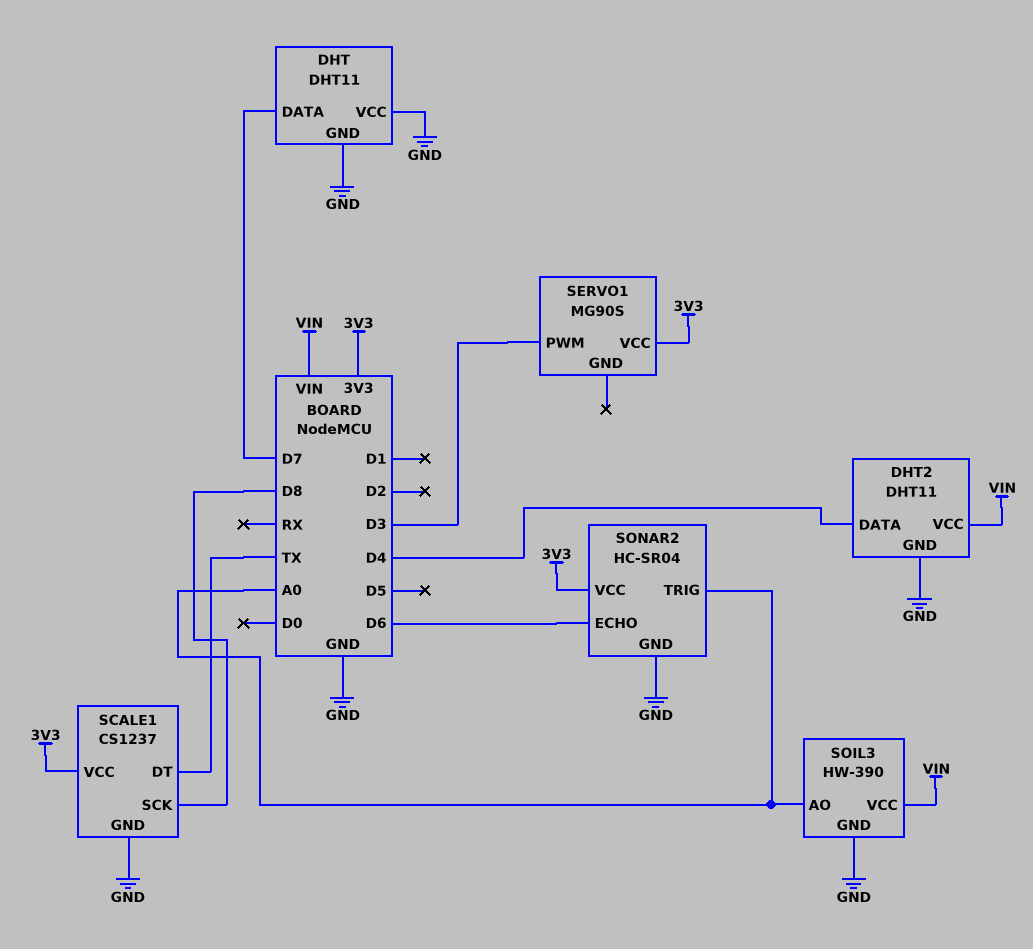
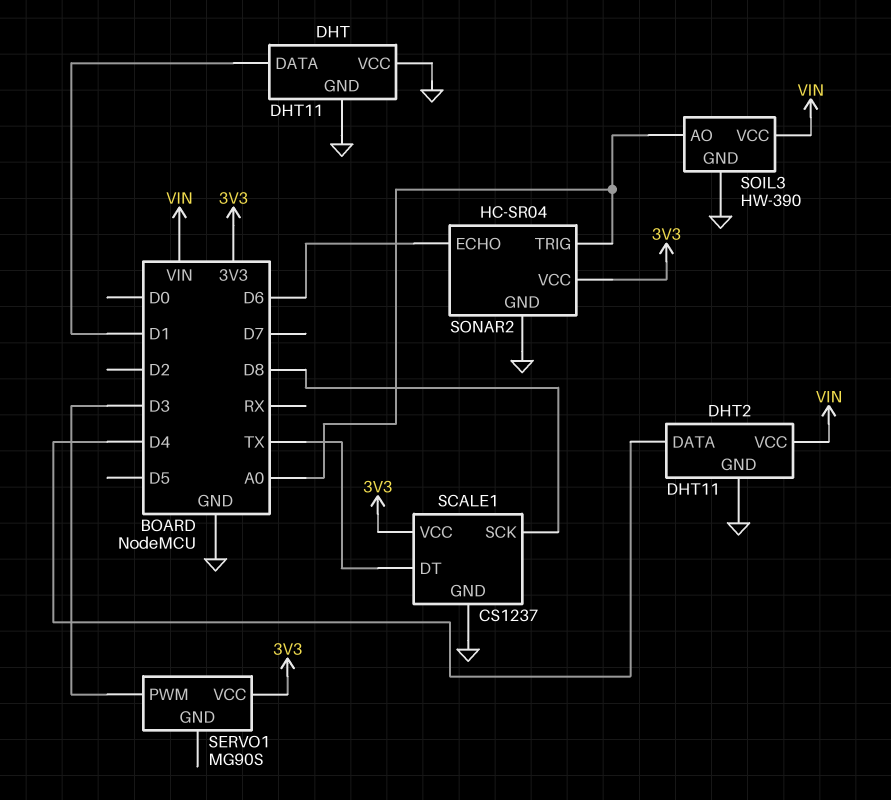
DHT pin DATA: D7 -> D1

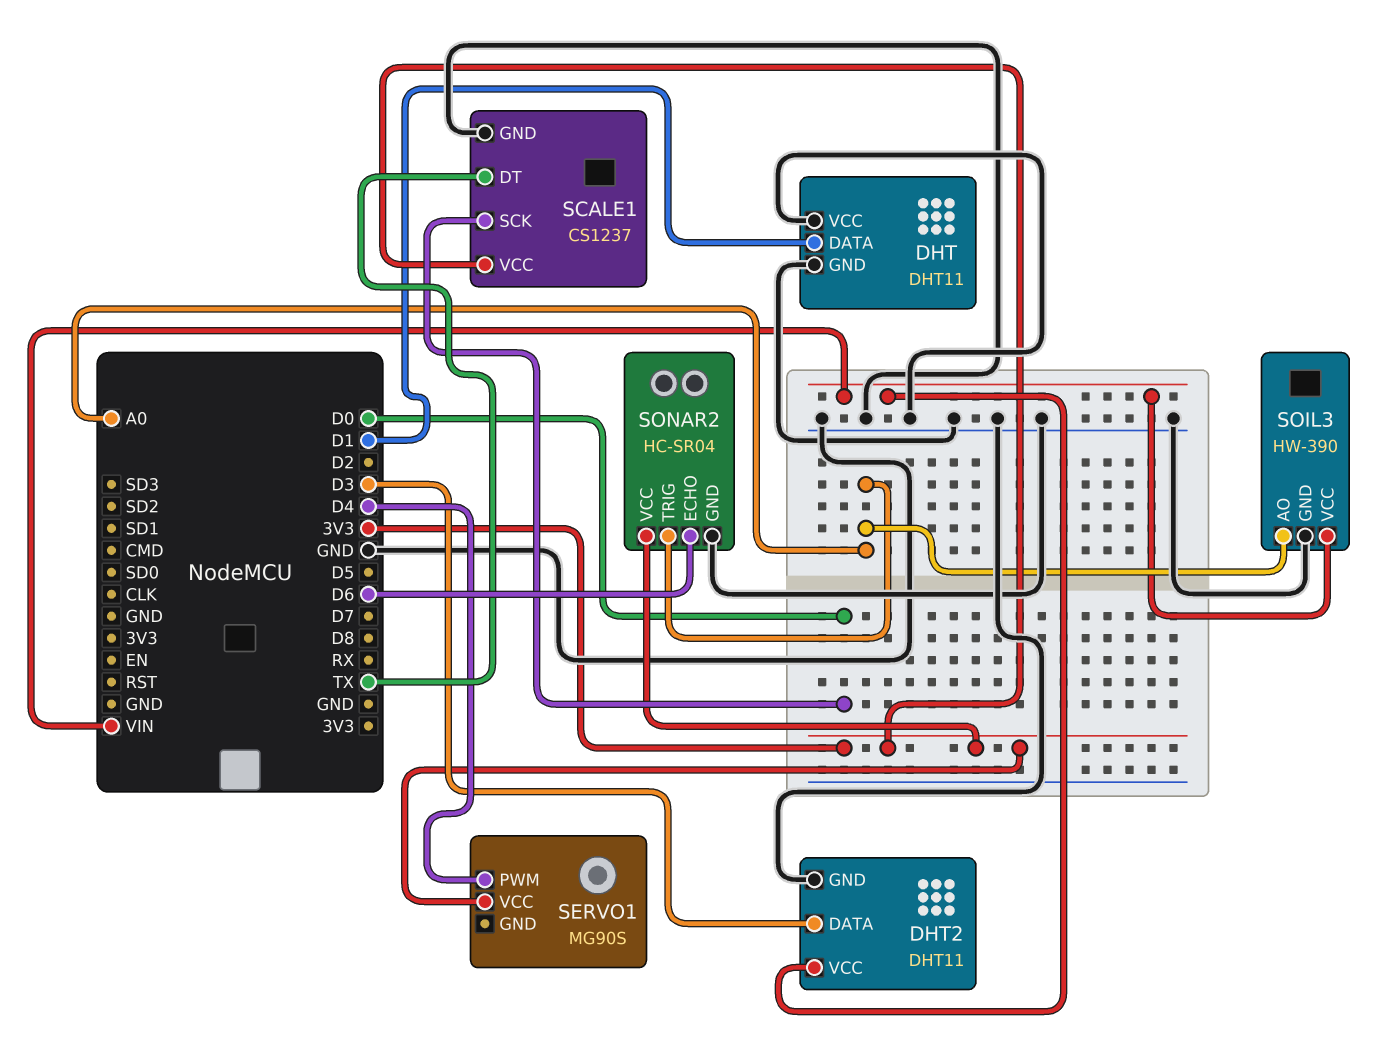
DHT2 pin DATA: D4 -> D3
SCALE1 pin SCK: D8 -> D0
SERVO1 pin PWM: D3 -> D4

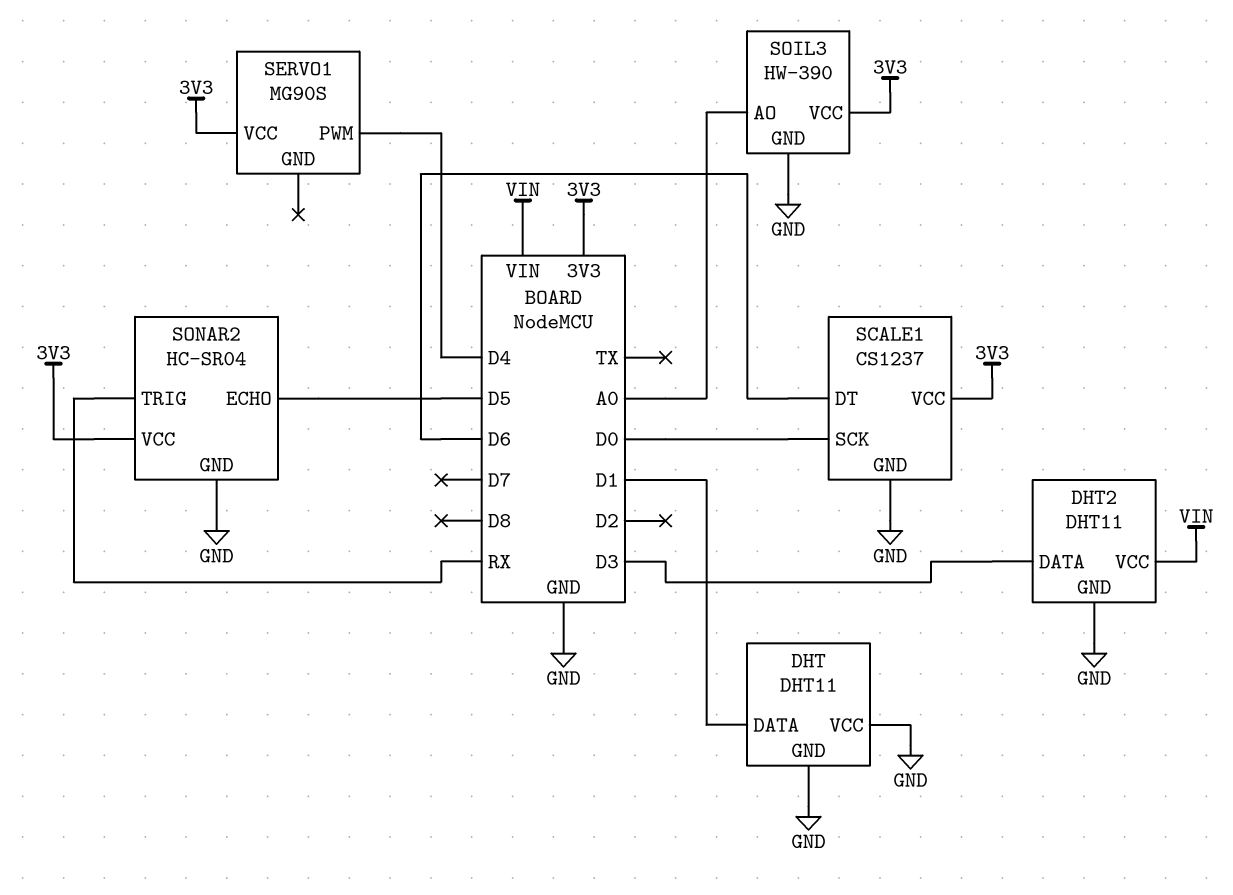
SCALE1 pin DT: TX -> D6
SOIL3 pin VCC: VIN -> 3V3
SONAR2 pin ECHO: D6 -> D5
SONAR2 pin TRIG: A0 -> RX

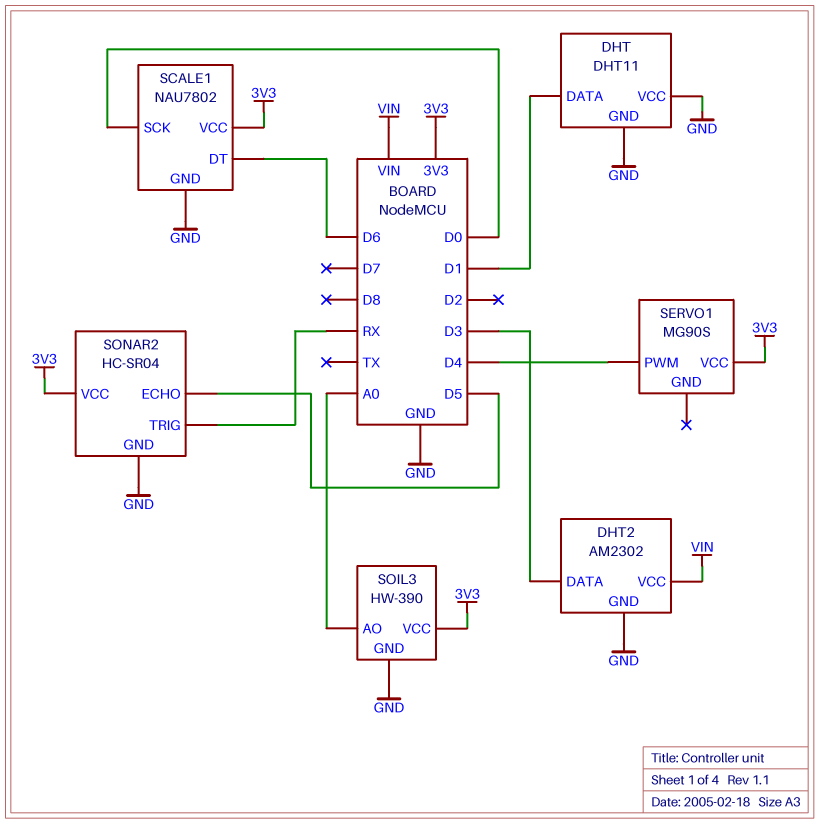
DHT2: DHT11 -> AM2302
SCALE1: CS1237 -> NAU7802

